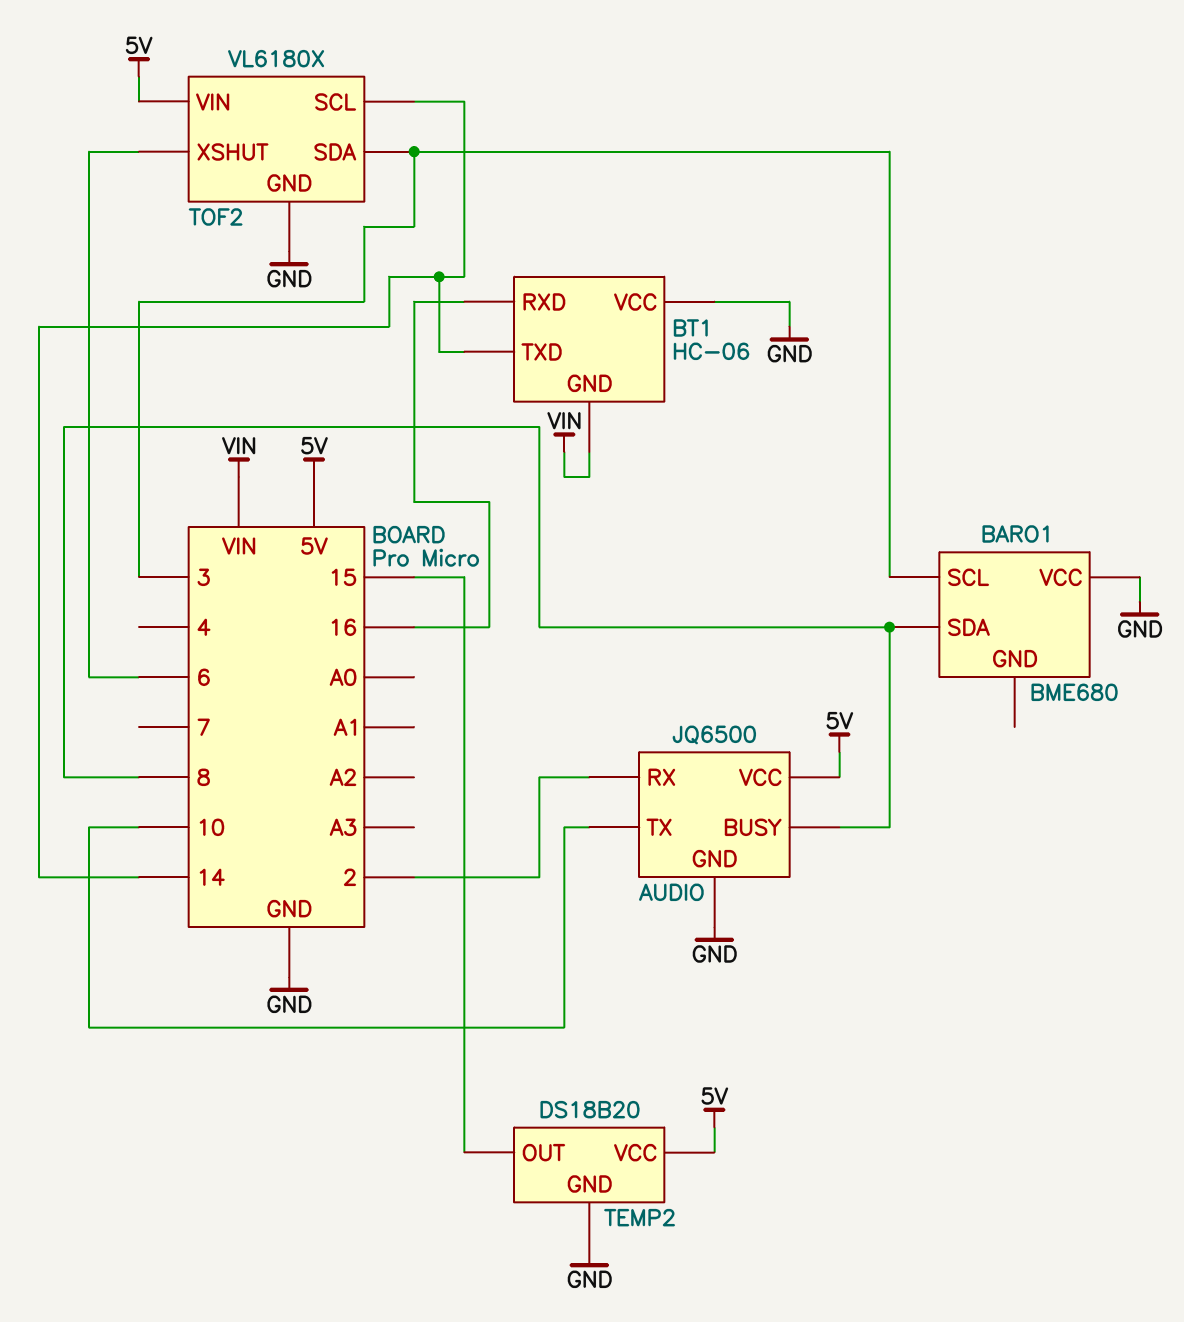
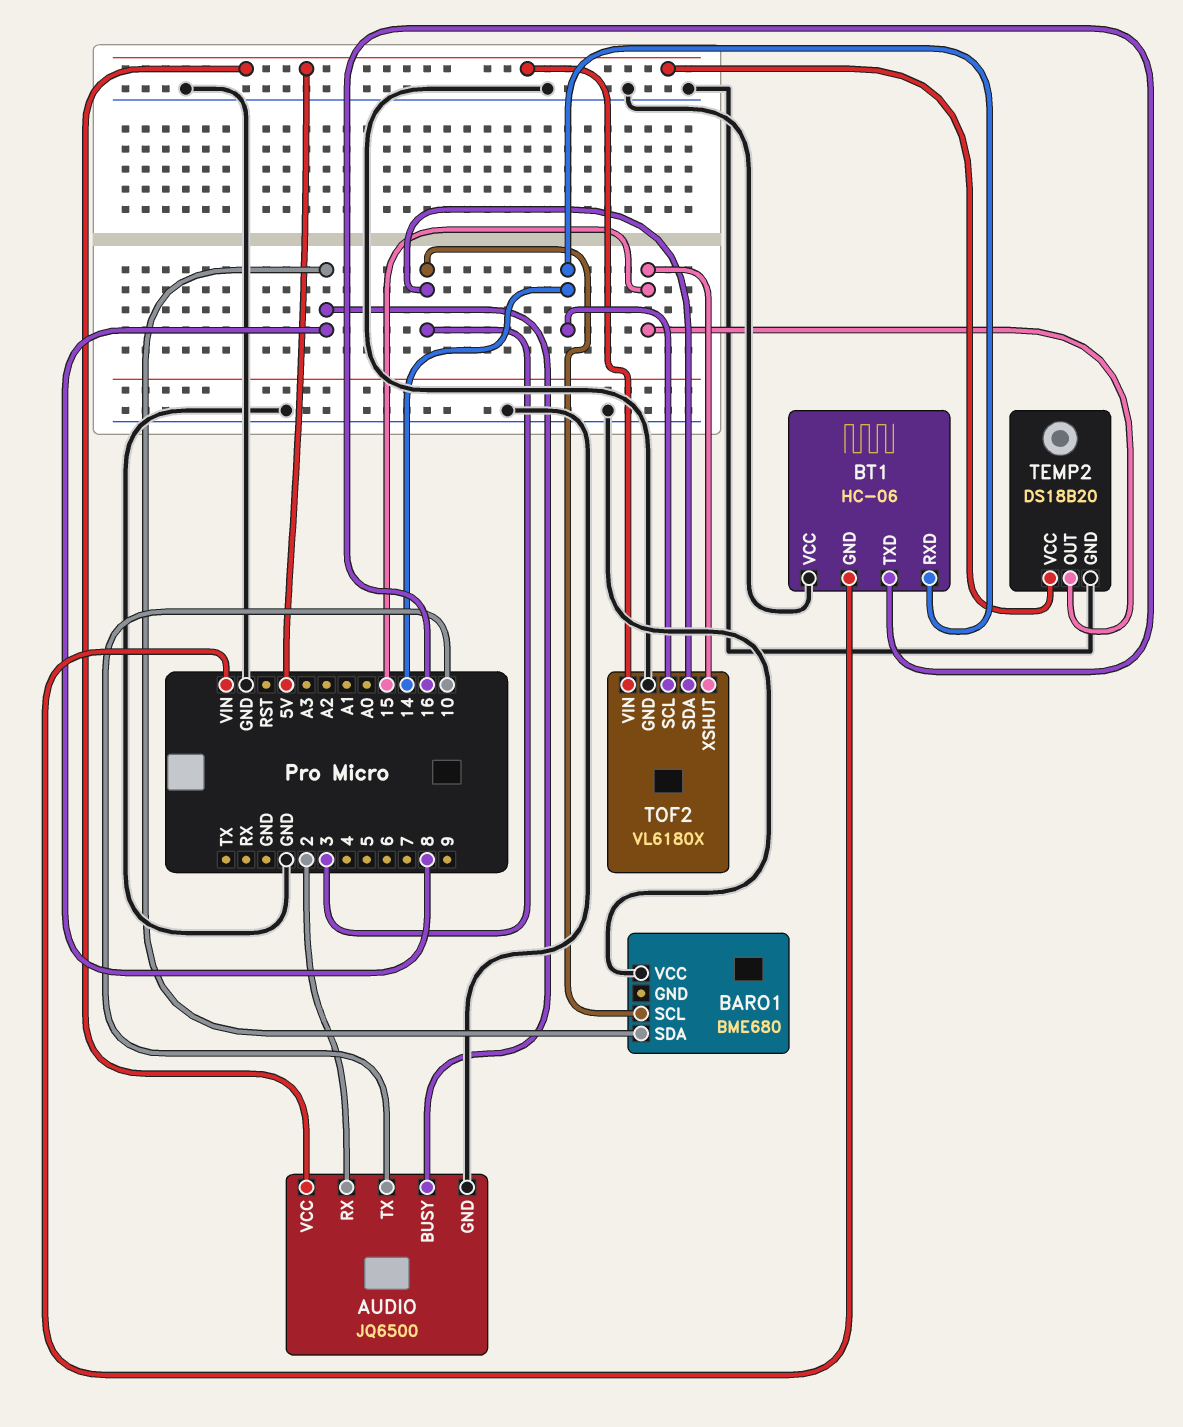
BT1 pin RXD: 16 -> 14
BT1 pin TXD: 14 -> 16
TOF2 pin XSHUT: 6 -> 15

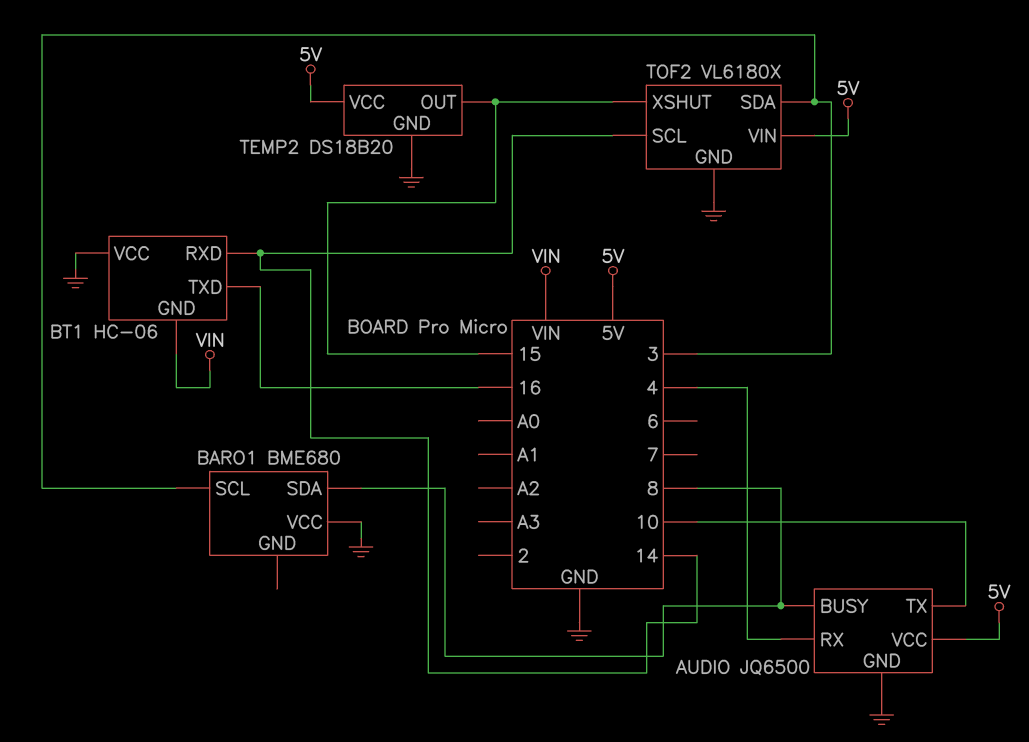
AUDIO pin RX: 2 -> 4

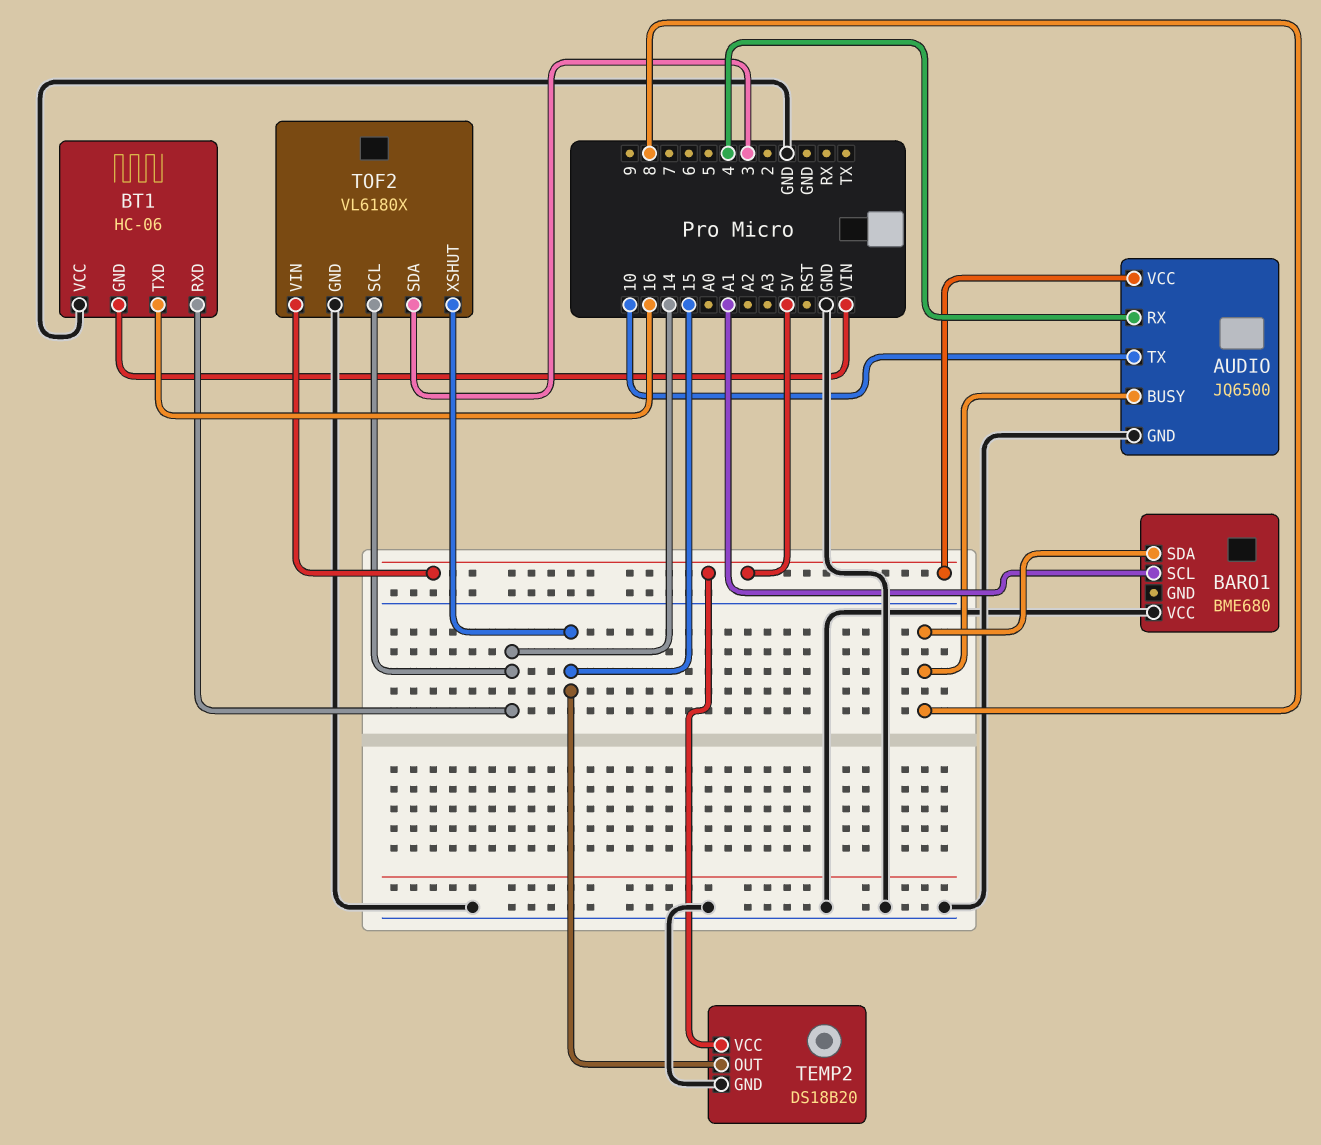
BARO1 pin SCL: 3 -> A1

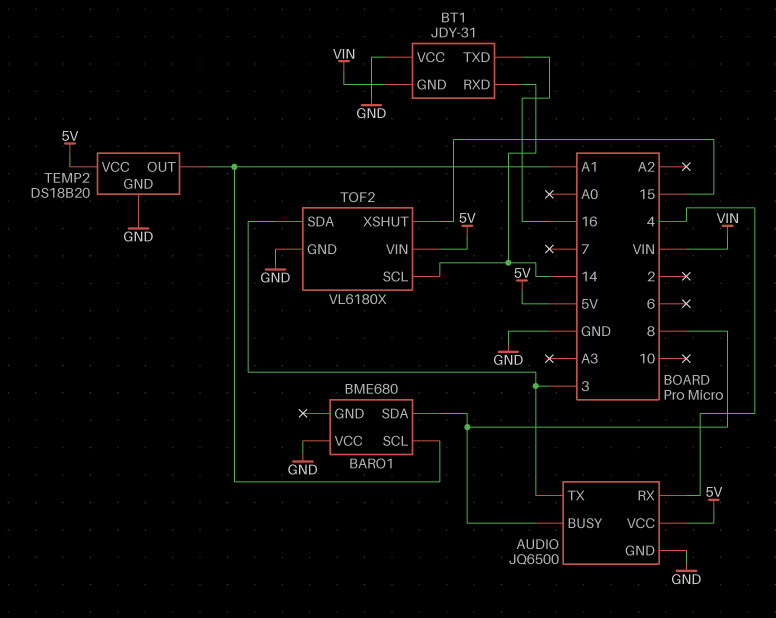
AUDIO pin TX: 10 -> 3
BT1: HC-06 -> JDY-31
TEMP2 pin OUT: 15 -> A1

